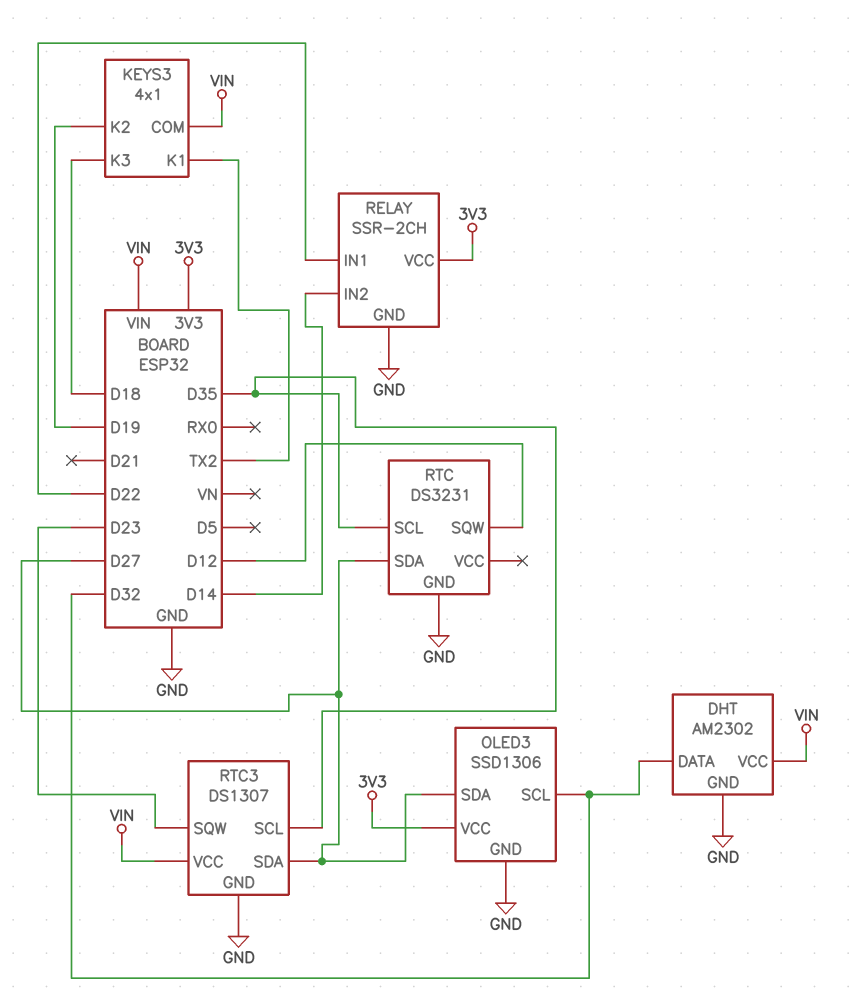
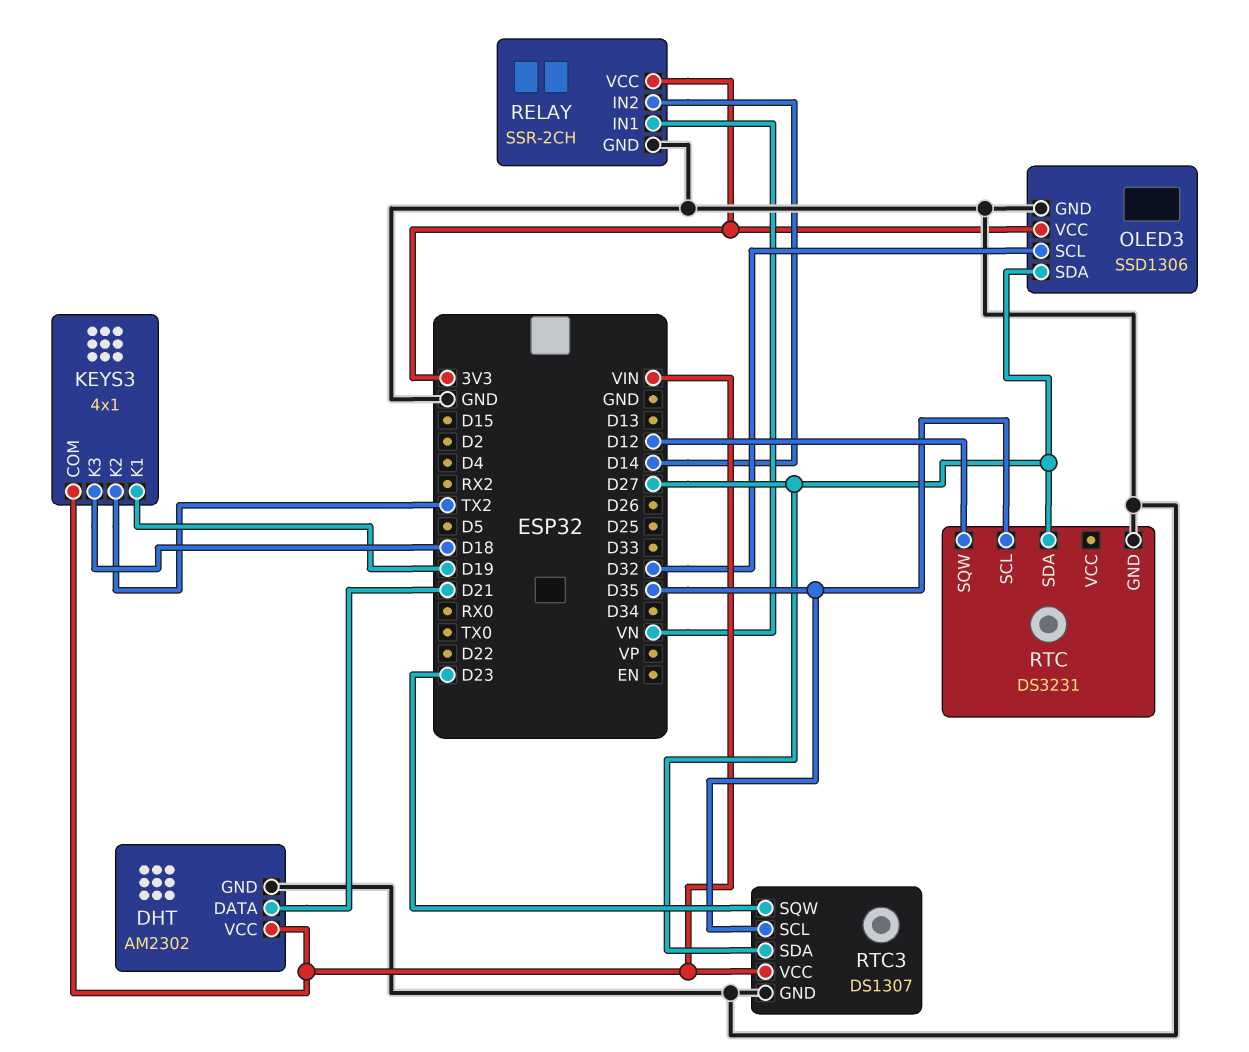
DHT pin DATA: D32 -> D21
KEYS3 pin K1: TX2 -> D19
KEYS3 pin K2: D19 -> TX2
RELAY pin IN1: D22 -> VN

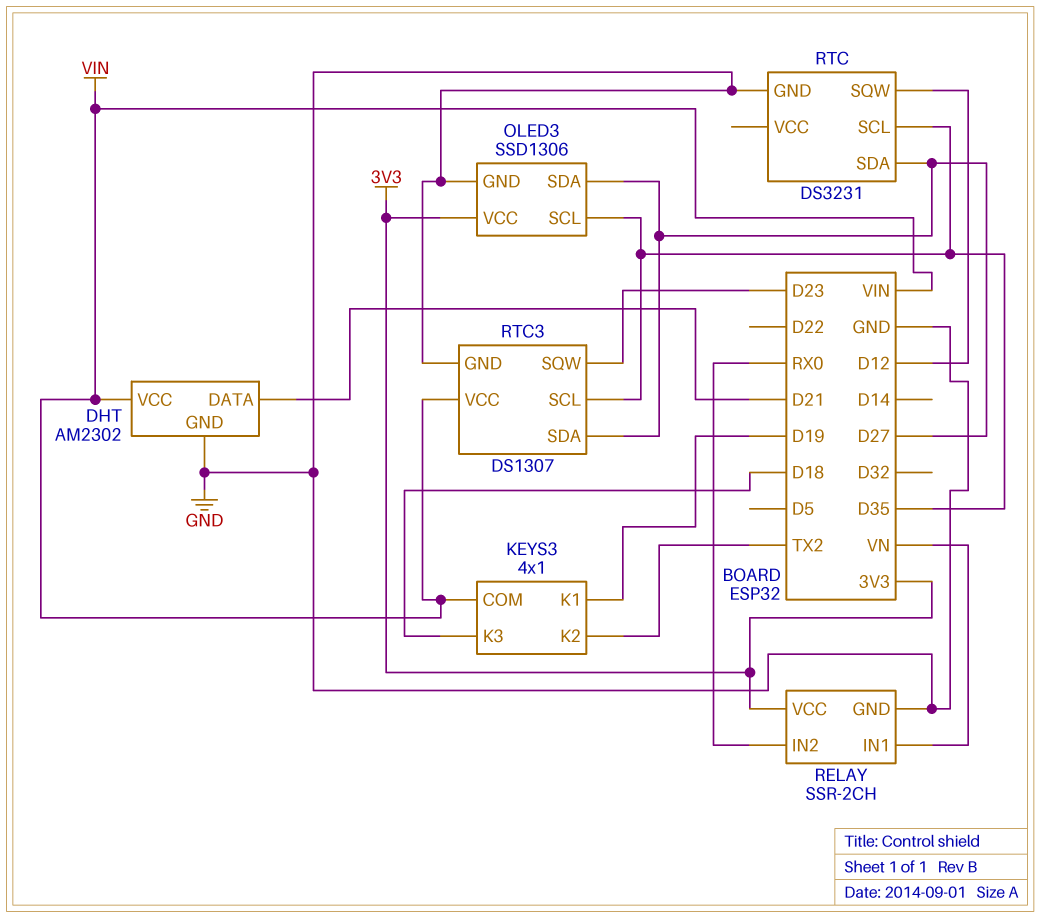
OLED3 pin SCL: D32 -> D35
RELAY pin IN2: D14 -> RX0

